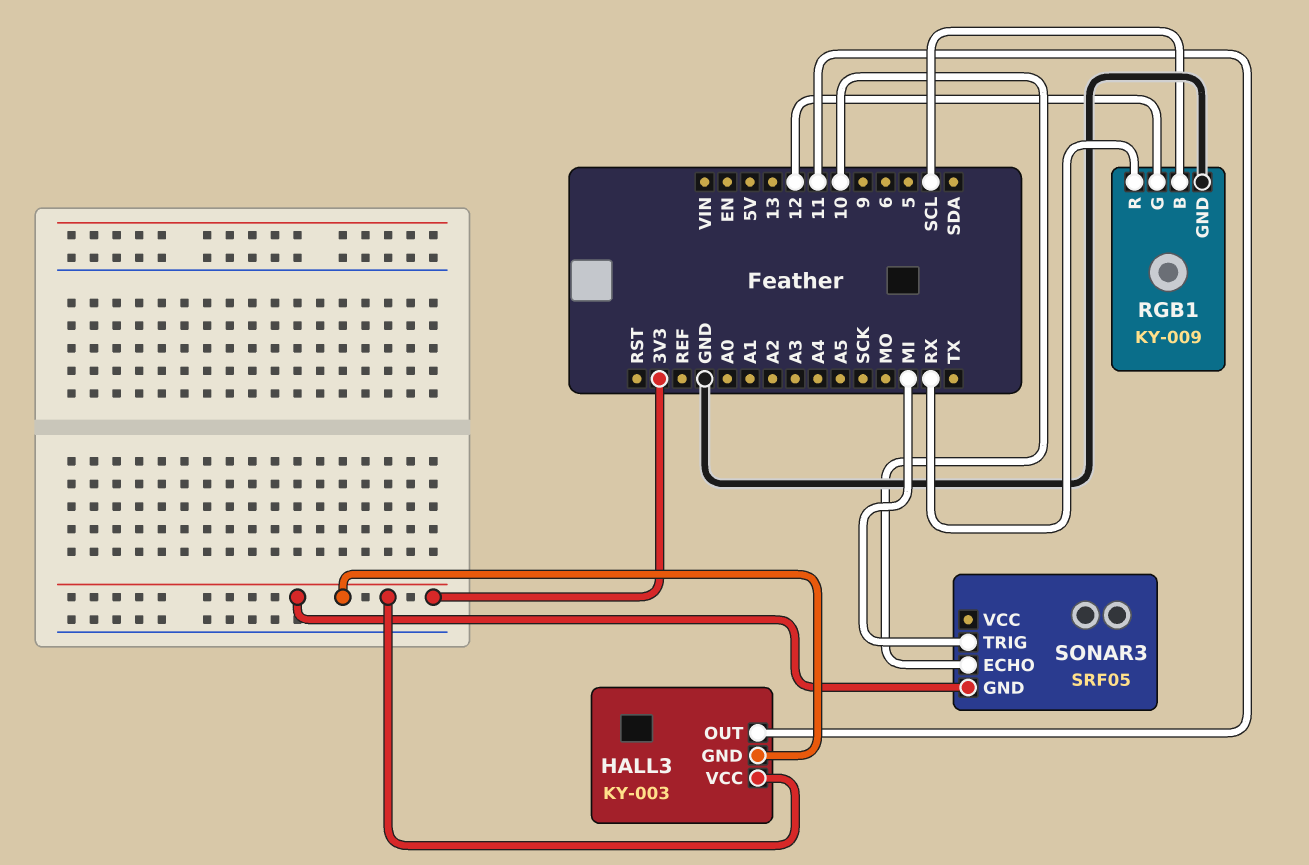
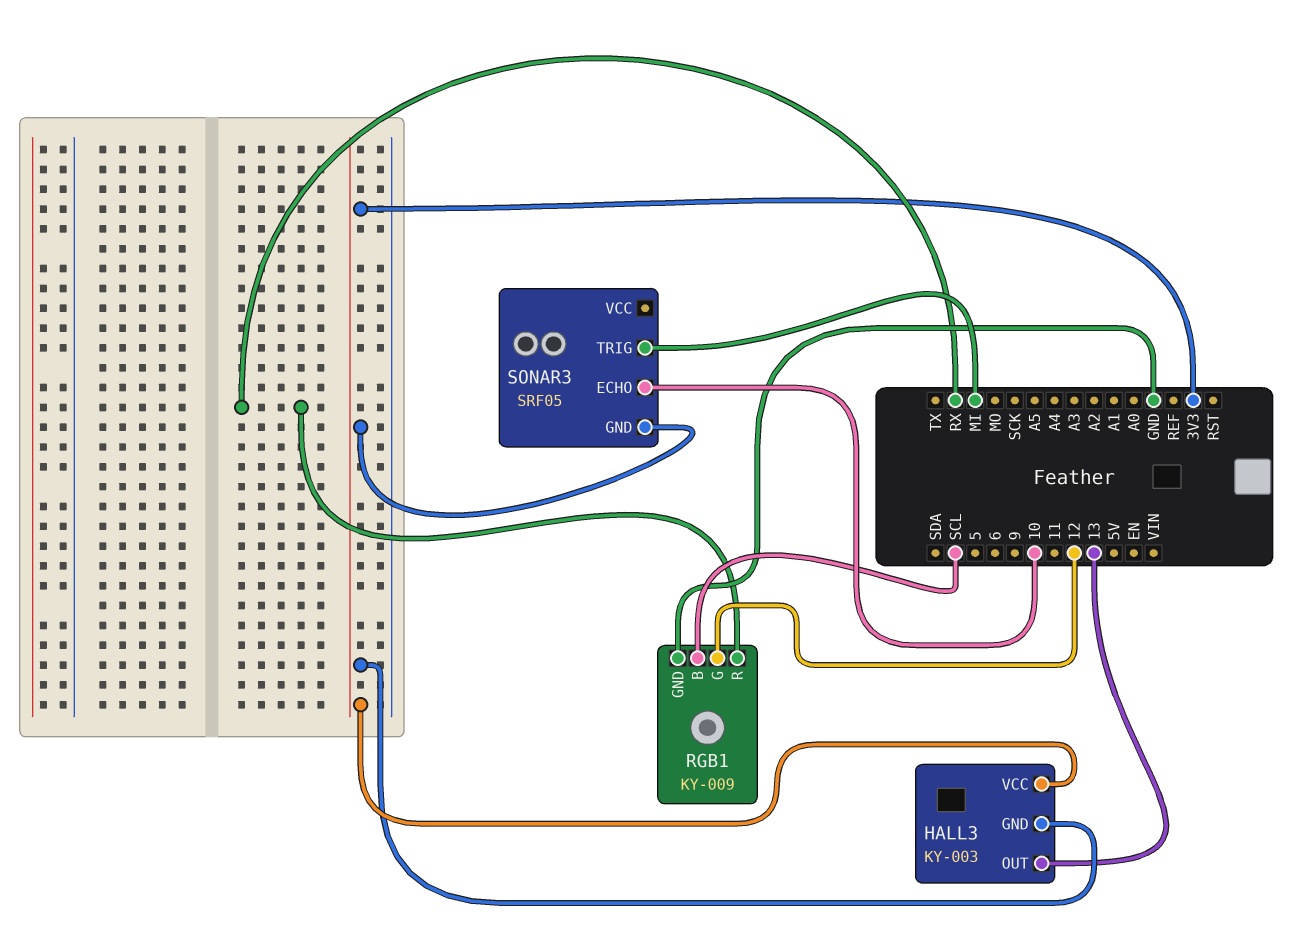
HALL3 pin OUT: 11 -> 13

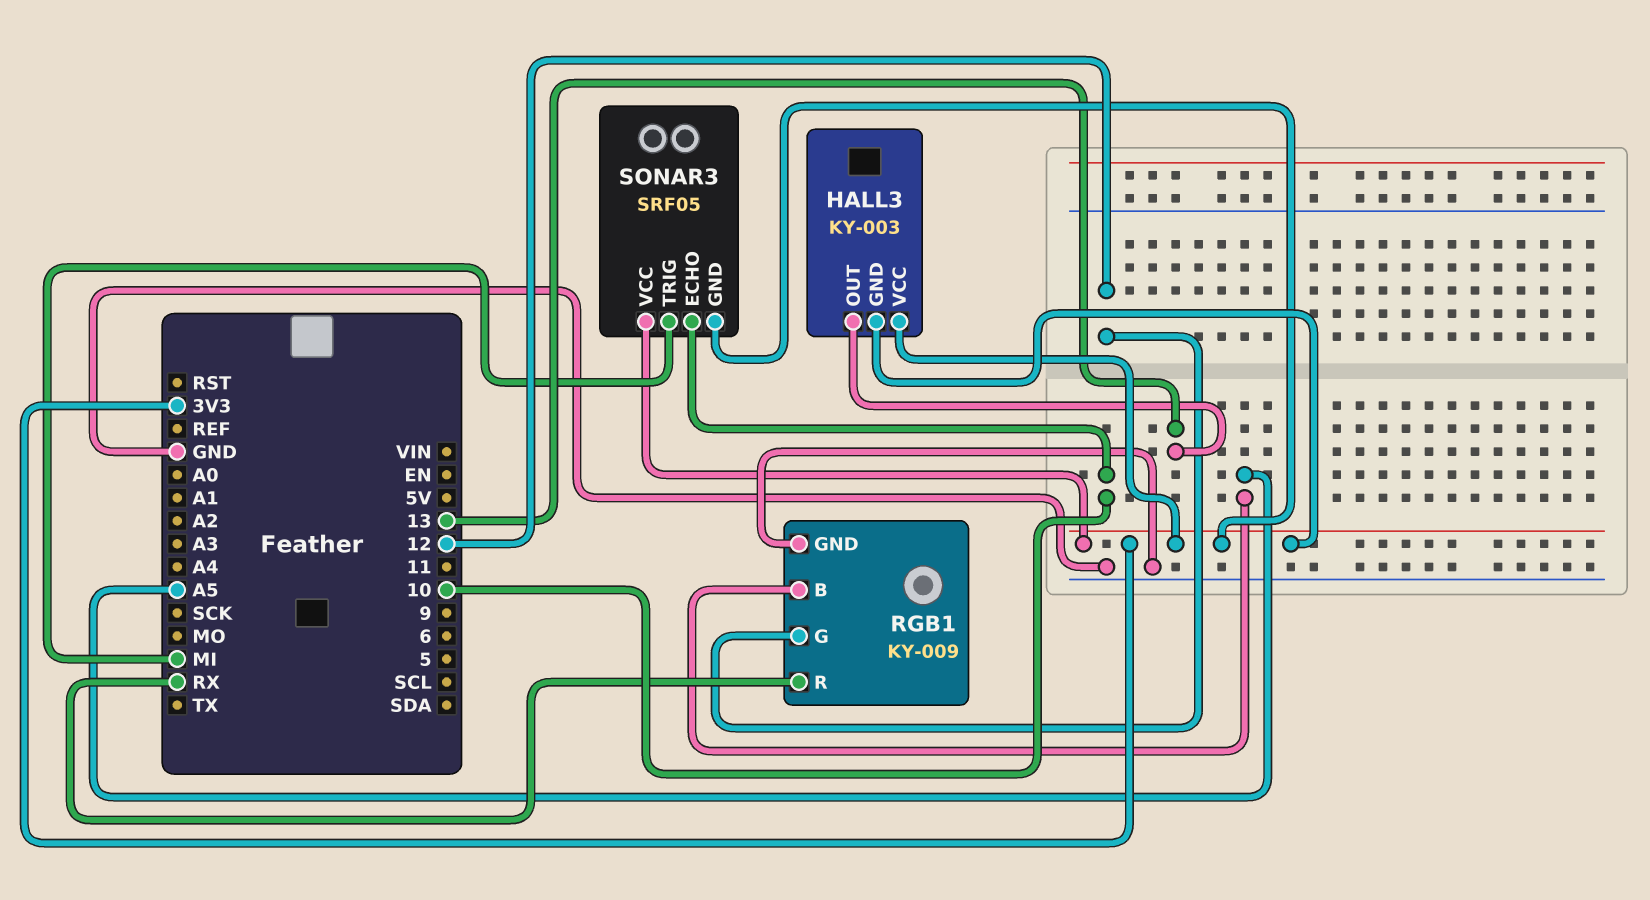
RGB1 pin B: SCL -> A5
SONAR3 pin VCC: none -> 3V3

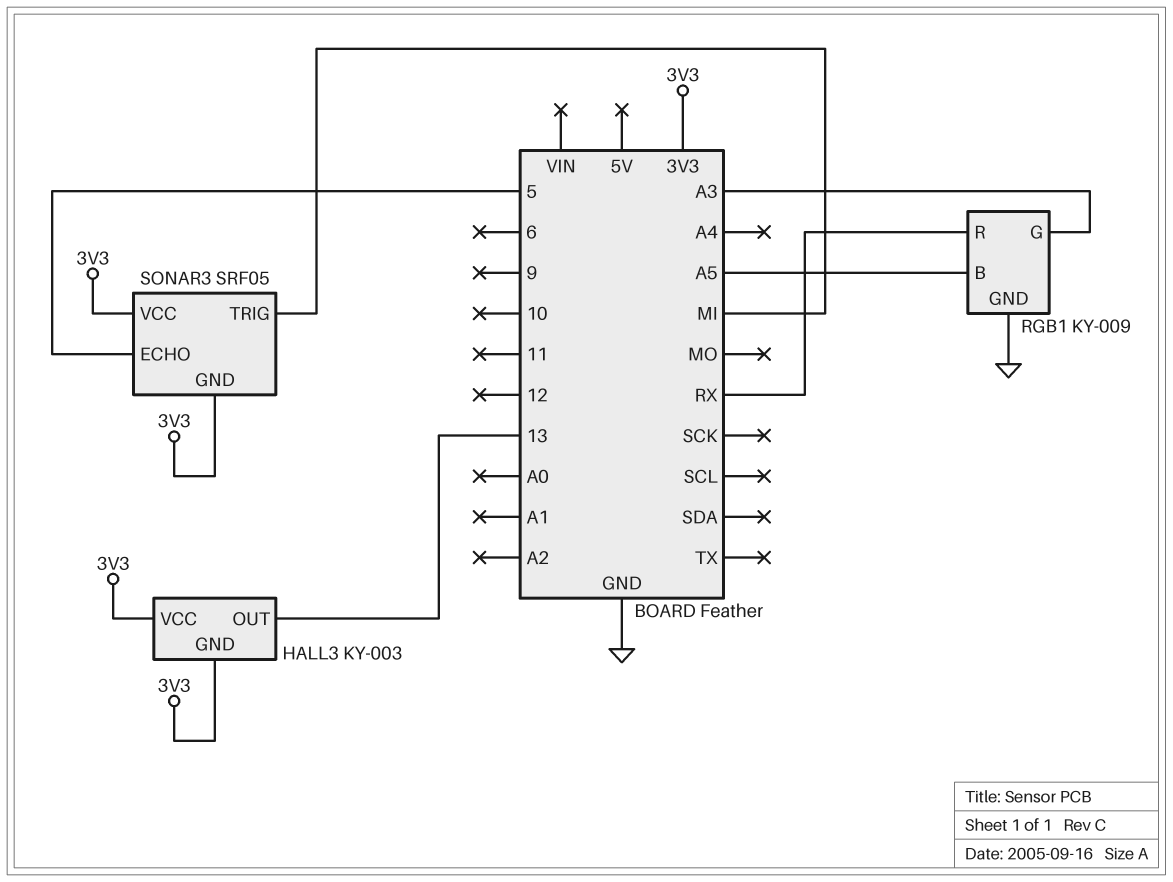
RGB1 pin G: 12 -> A3
SONAR3 pin ECHO: 10 -> 5

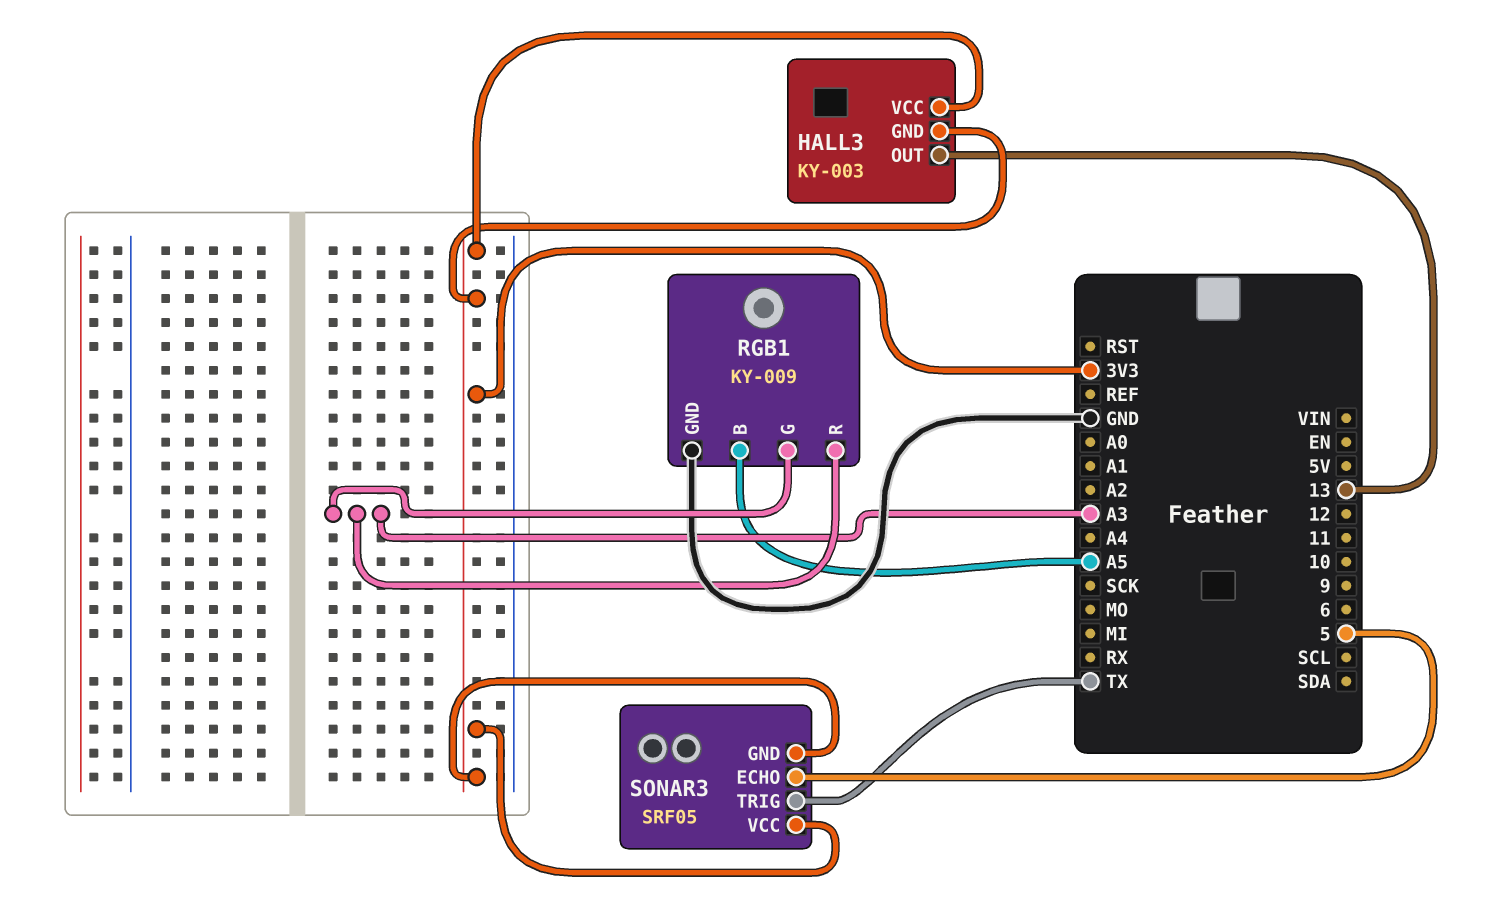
RGB1 pin R: RX -> A3
SONAR3 pin TRIG: MI -> TX

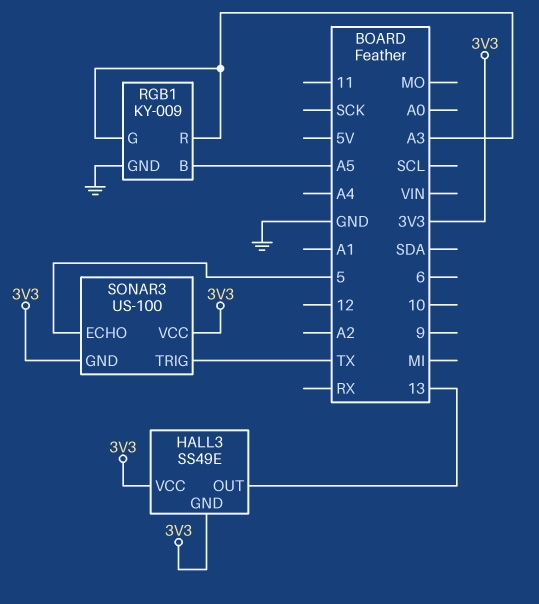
HALL3: KY-003 -> SS49E
SONAR3: SRF05 -> US-100

